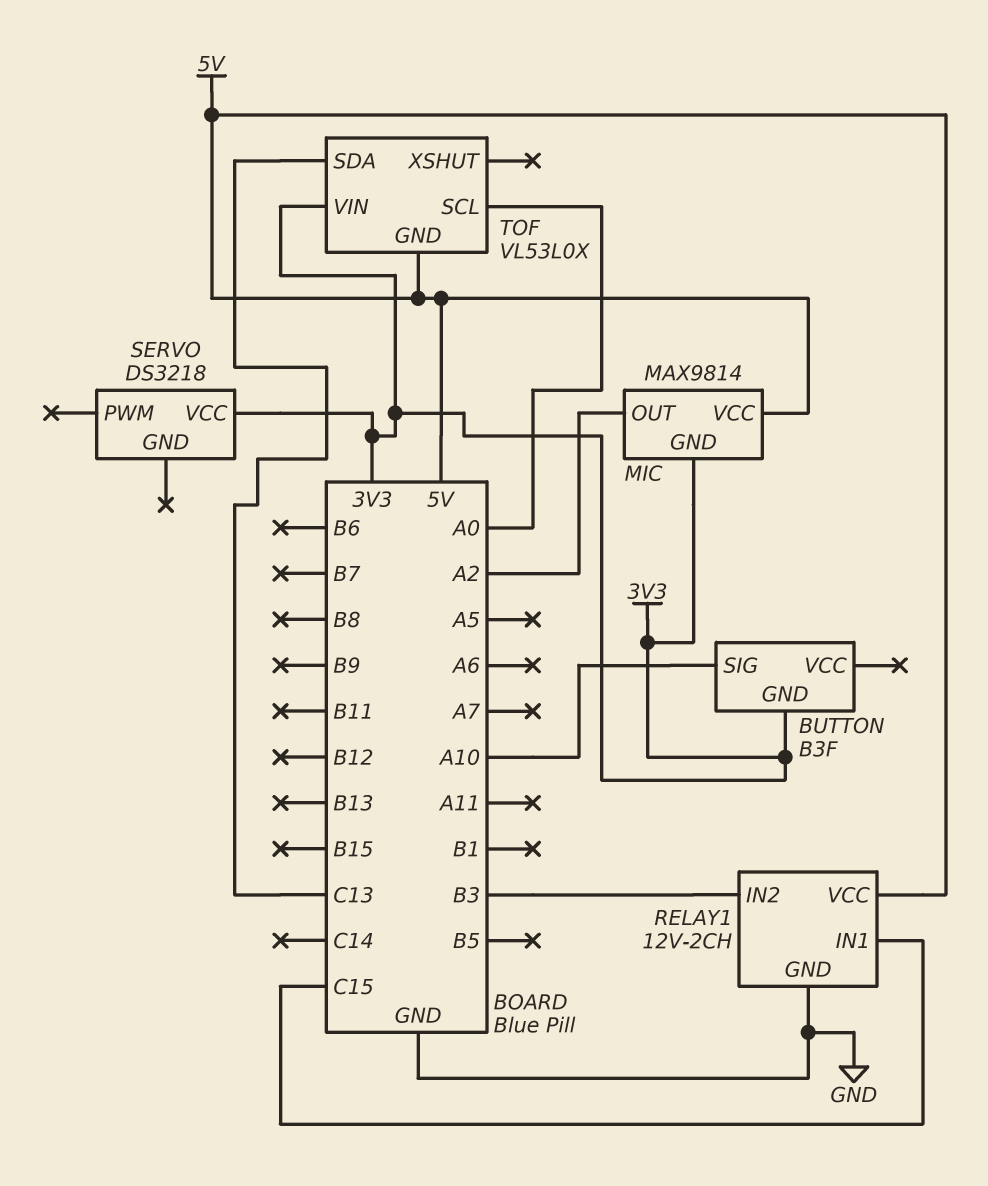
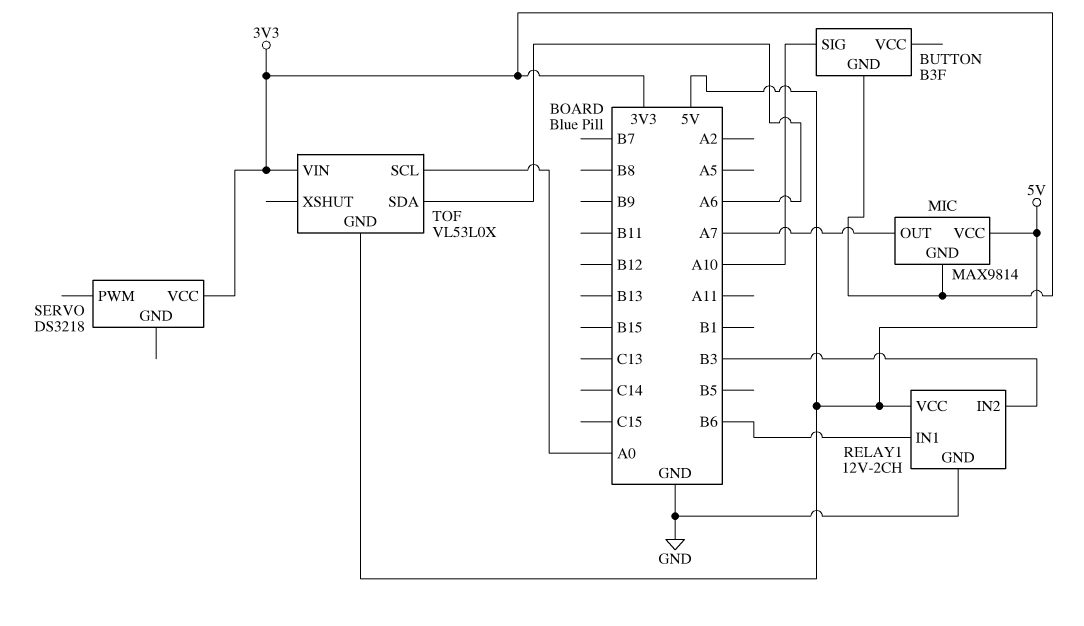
MIC pin OUT: A2 -> A7
RELAY1 pin IN1: C15 -> B6
TOF pin SDA: C13 -> A6

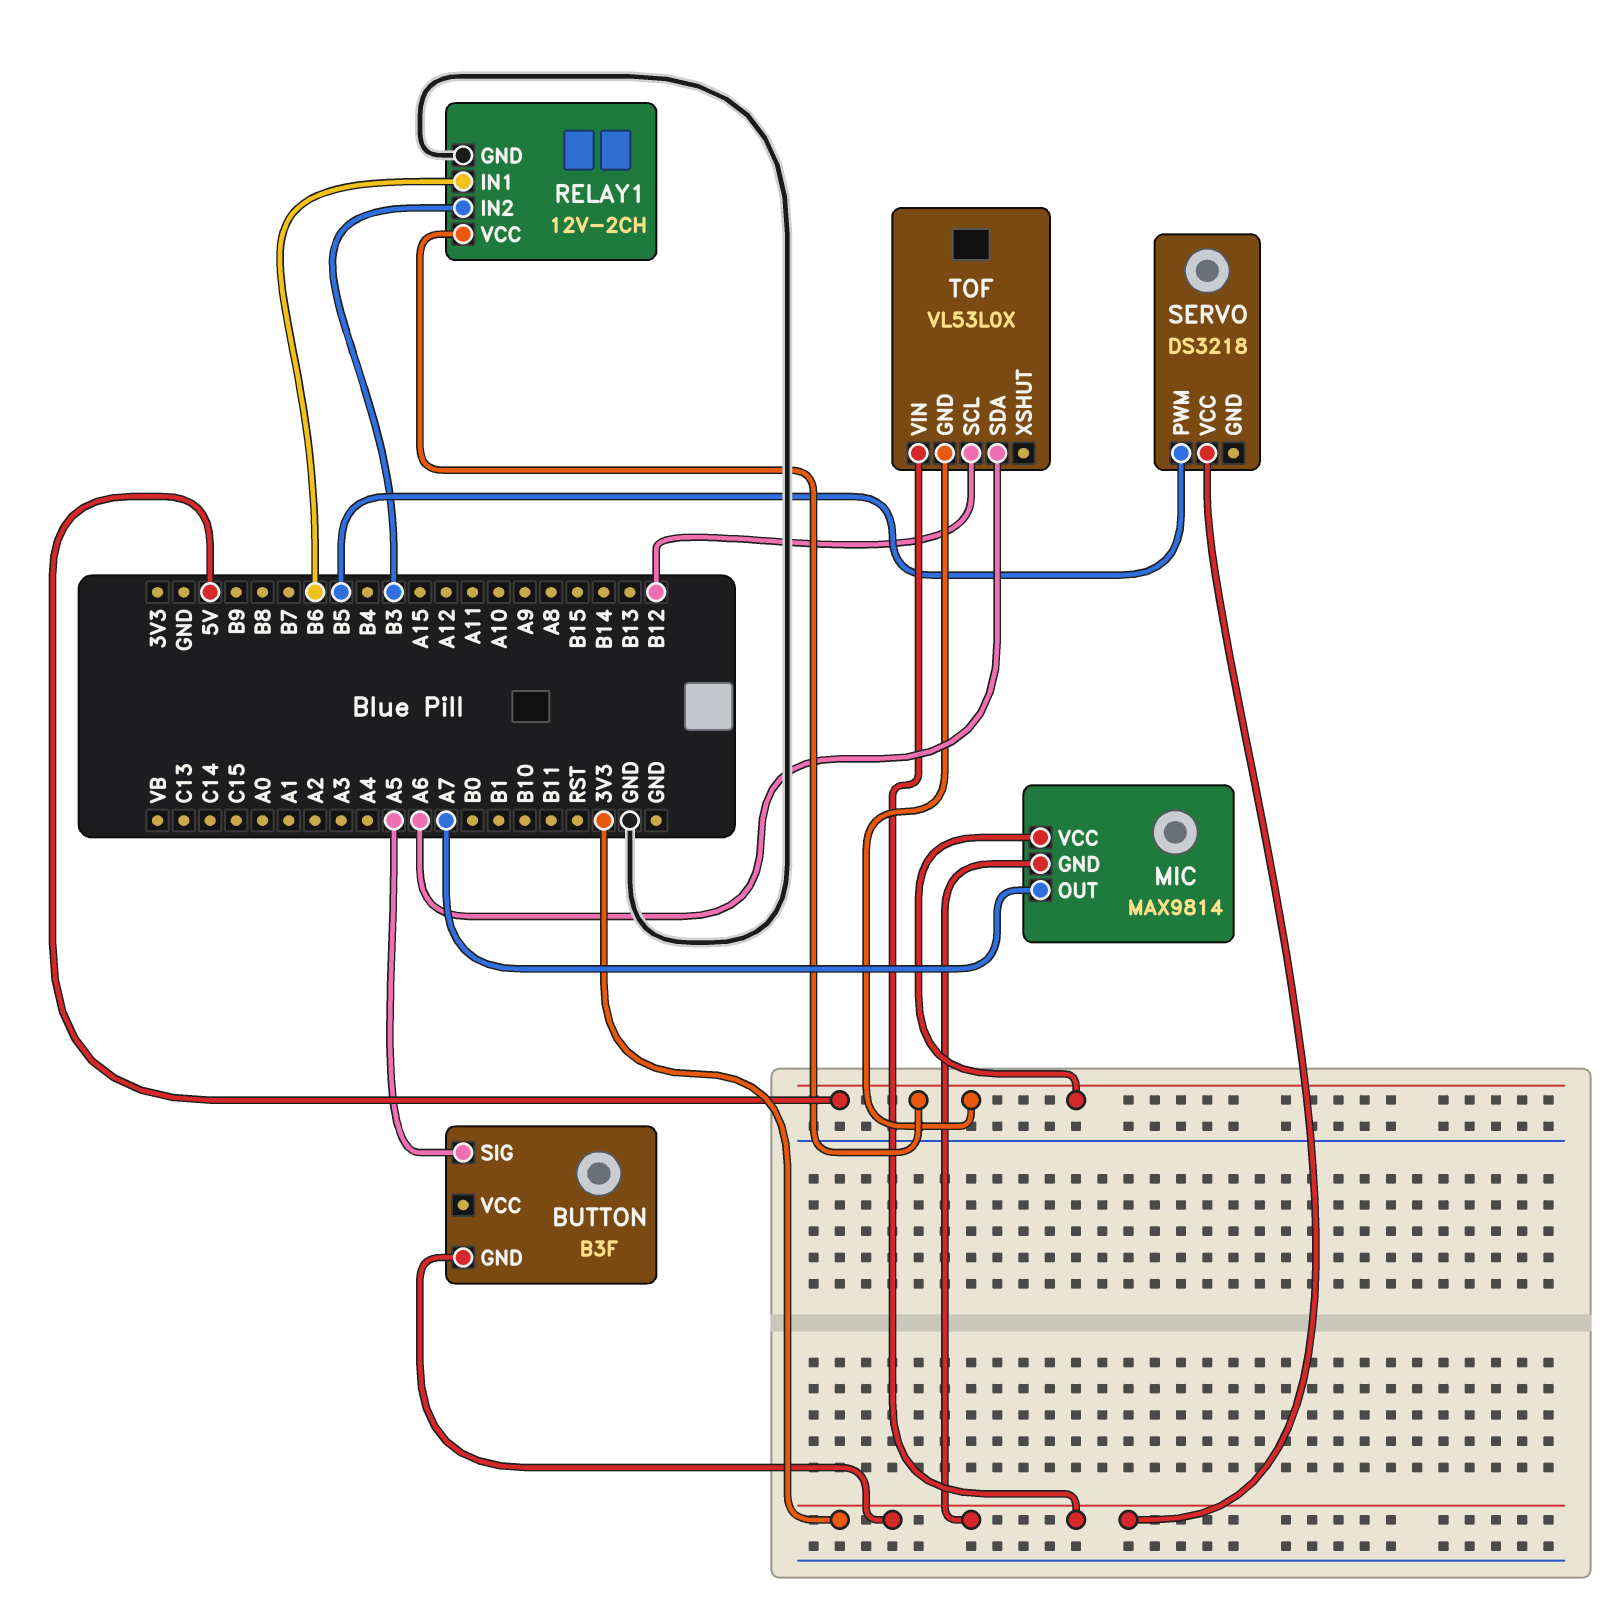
BUTTON pin SIG: A10 -> A5
SERVO pin PWM: none -> B5
TOF pin SCL: A0 -> B12

